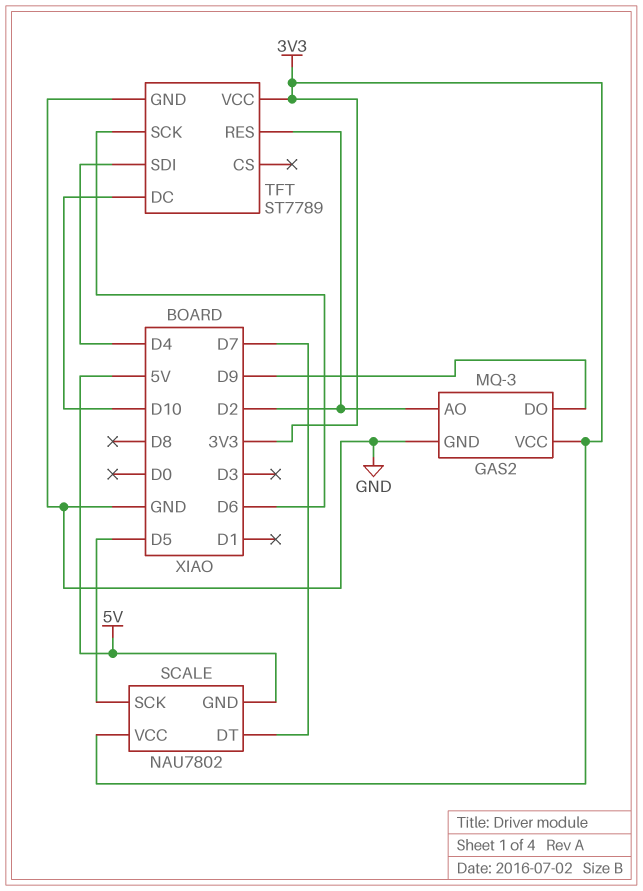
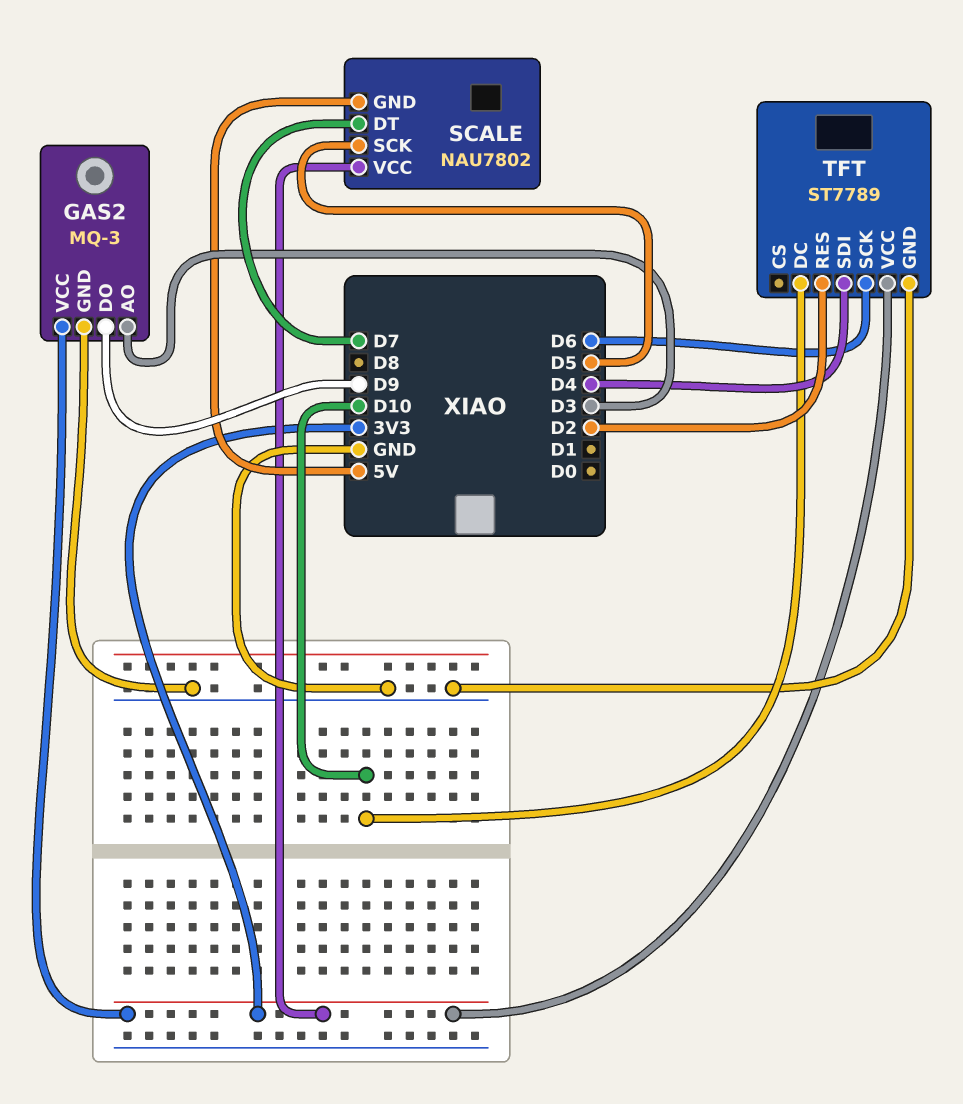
GAS2 pin AO: D2 -> D3

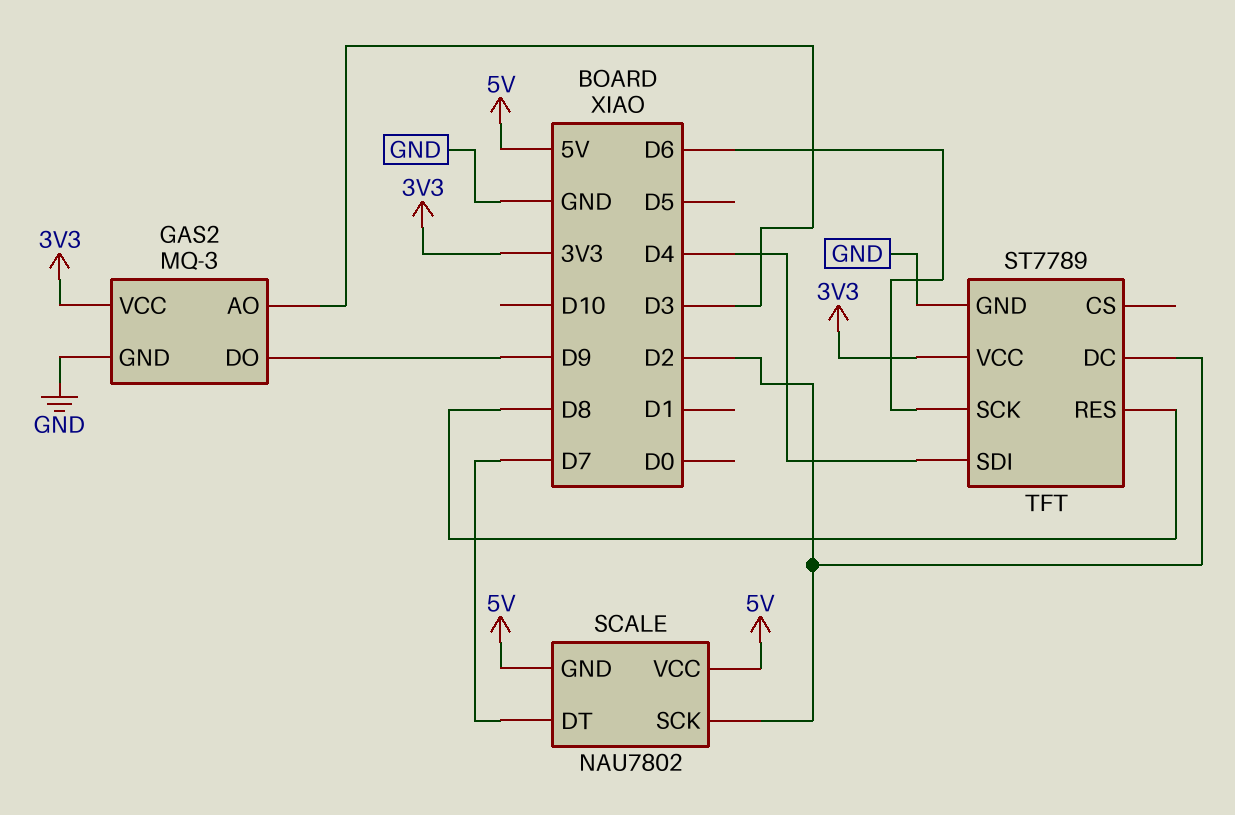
SCALE pin SCK: D5 -> D2
SCALE pin VCC: 3V3 -> 5V
TFT pin DC: D10 -> D2
TFT pin RES: D2 -> D8

